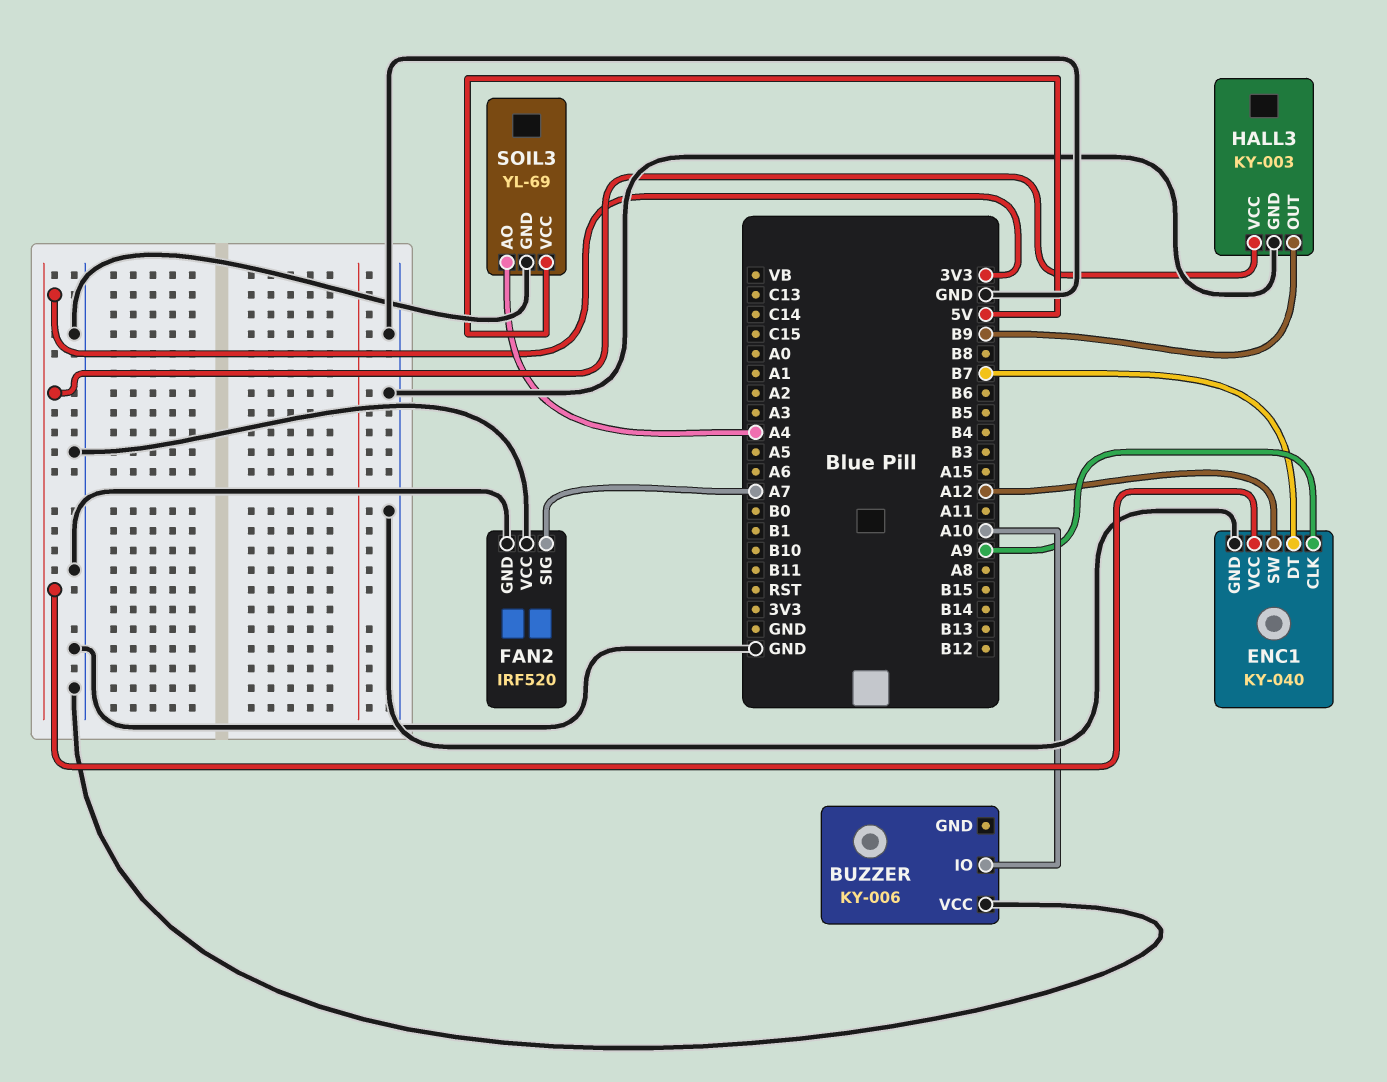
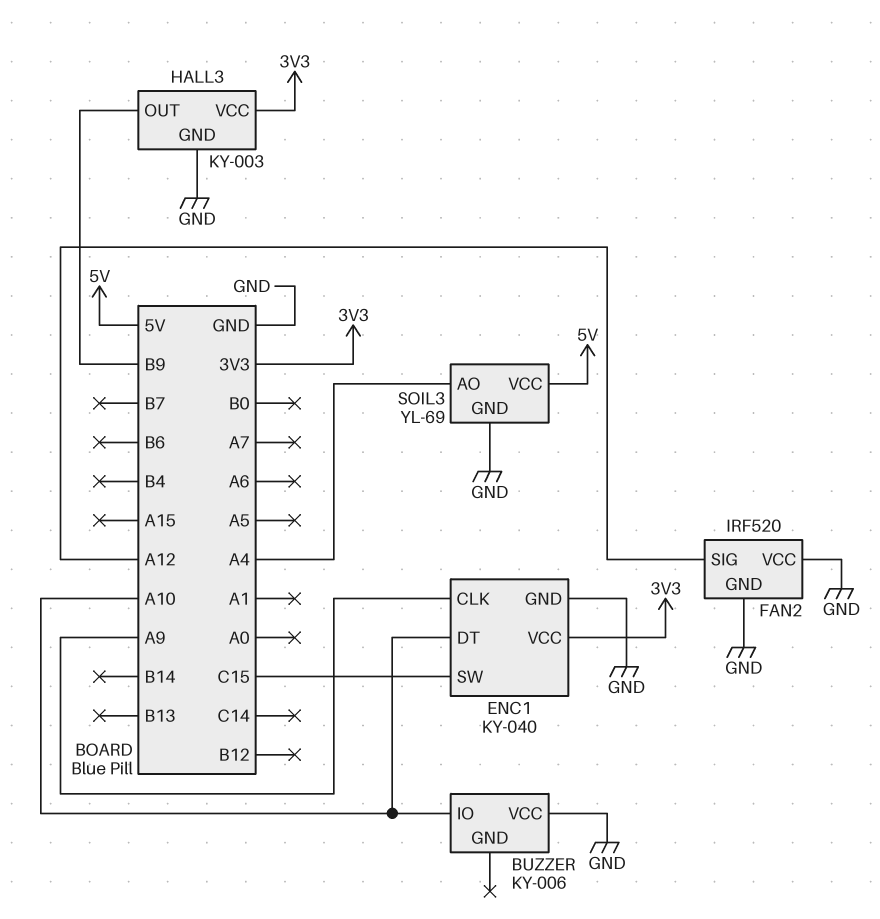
ENC1 pin DT: B7 -> A10
ENC1 pin SW: A12 -> C15
FAN2 pin SIG: A7 -> A12

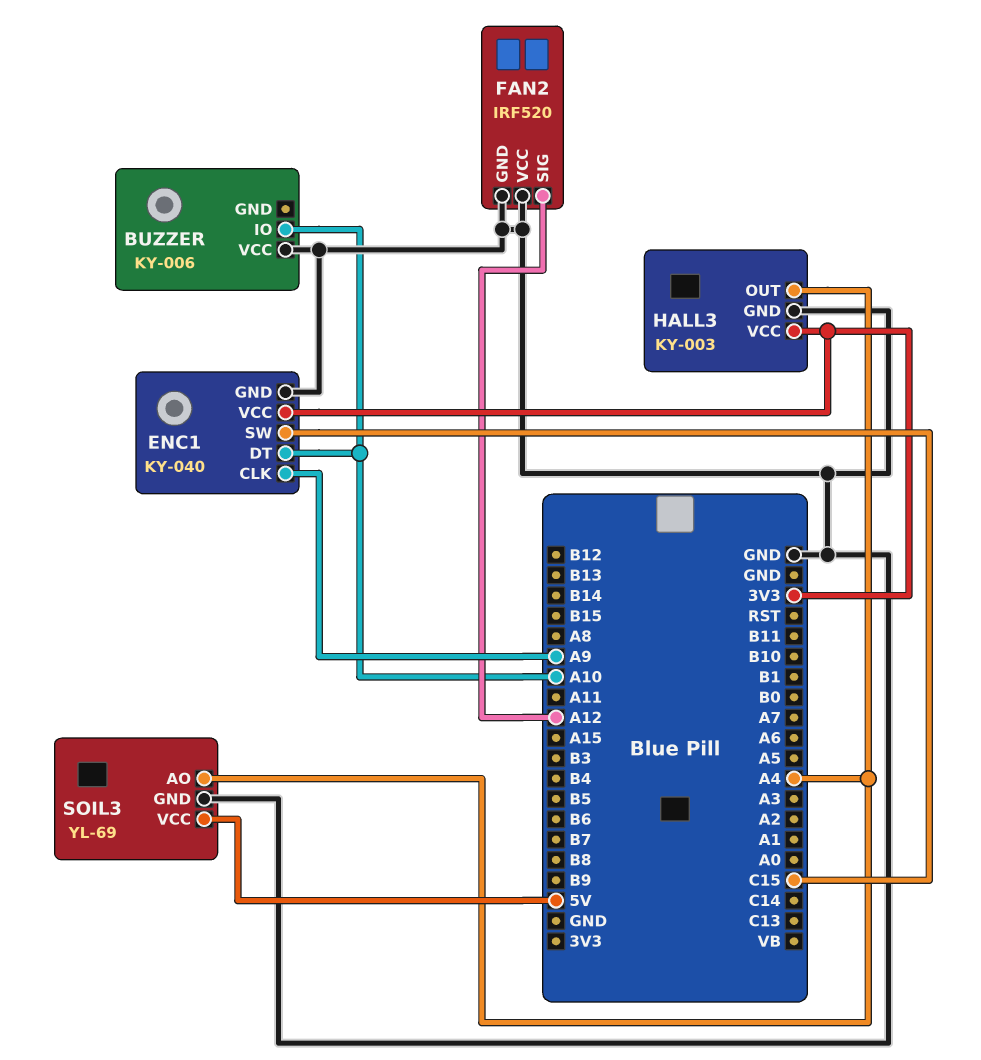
HALL3 pin OUT: B9 -> A4

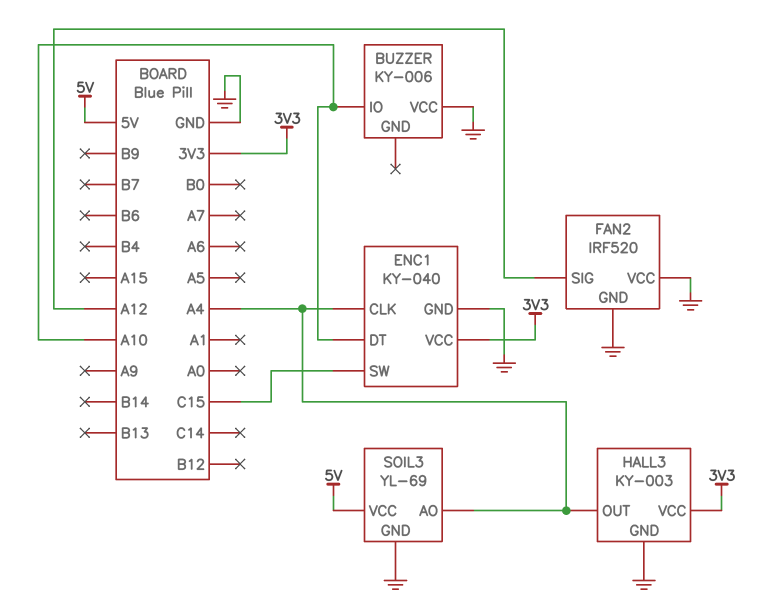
ENC1 pin CLK: A9 -> A4

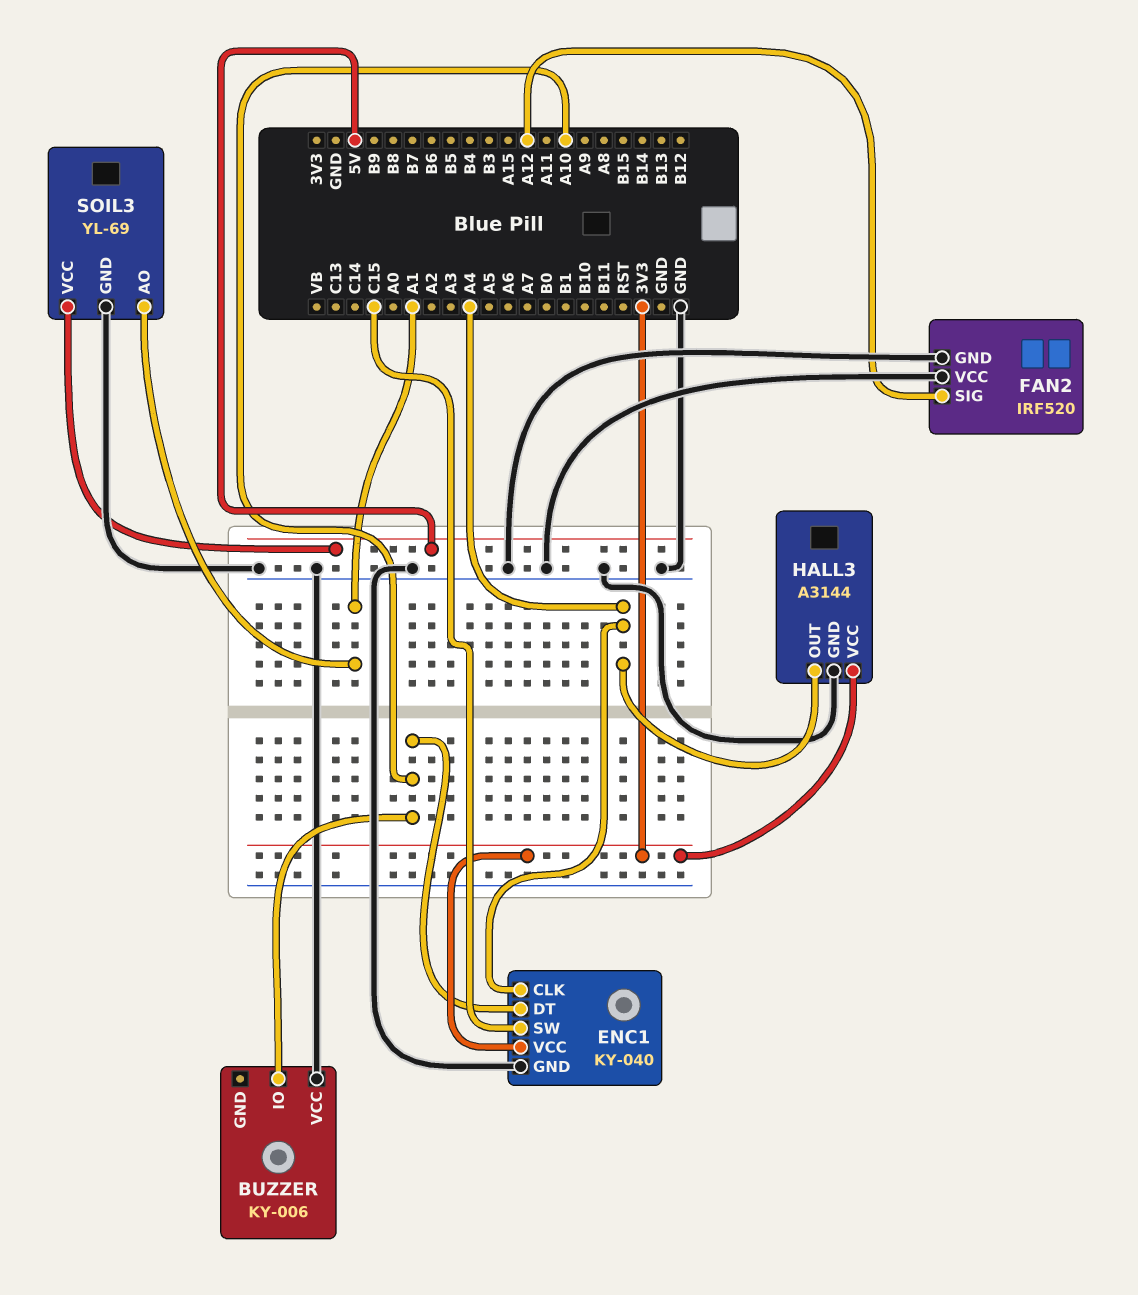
HALL3: KY-003 -> A3144
SOIL3 pin AO: A4 -> A1

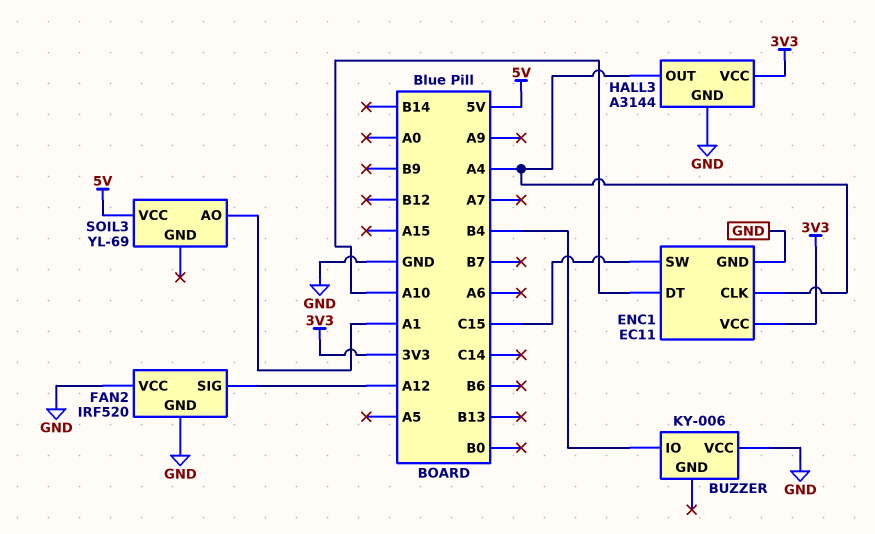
BUZZER pin IO: A10 -> B4
ENC1: KY-040 -> EC11
SOIL3 pin GND: GND -> none

